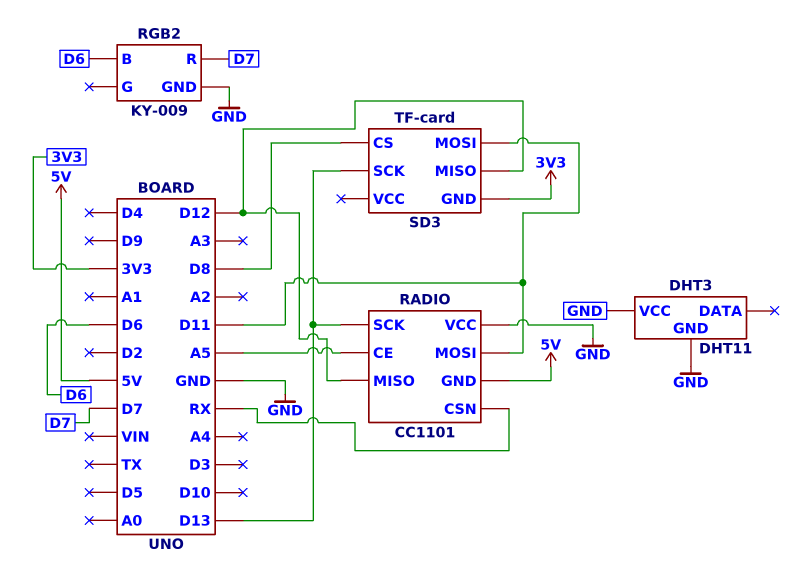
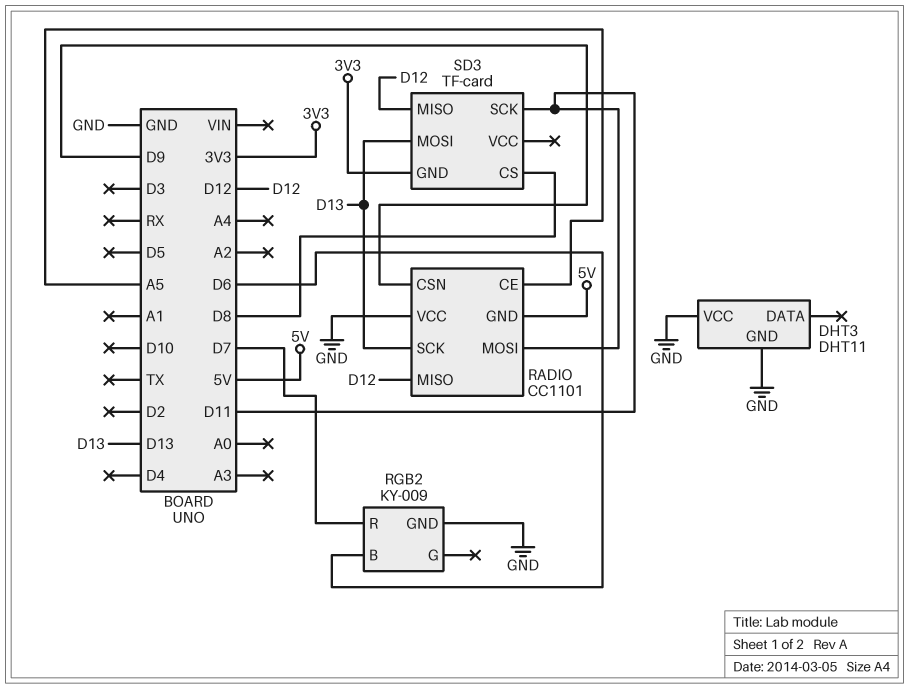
RADIO pin CSN: RX -> D9
SD3 pin MOSI: D11 -> D13
SD3 pin SCK: D13 -> D11

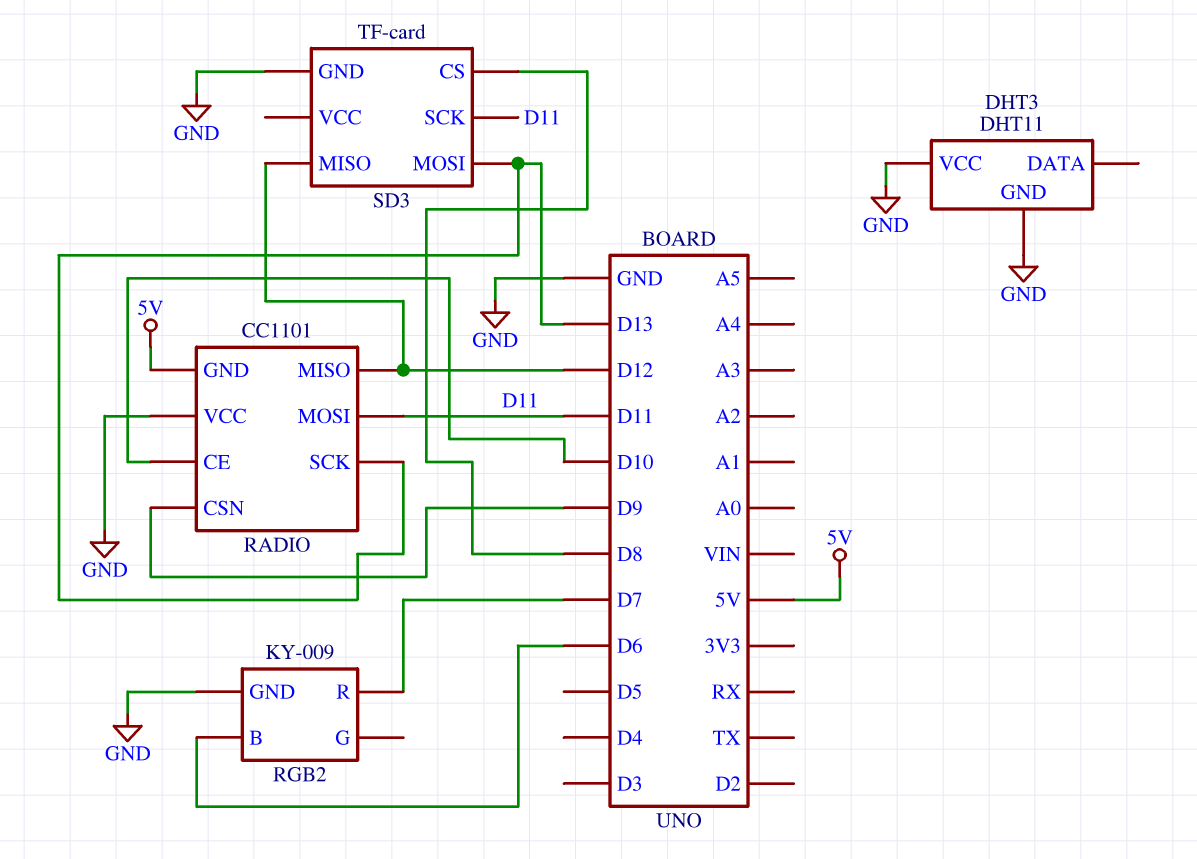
RADIO pin CE: A5 -> D10
SD3 pin GND: 3V3 -> GND

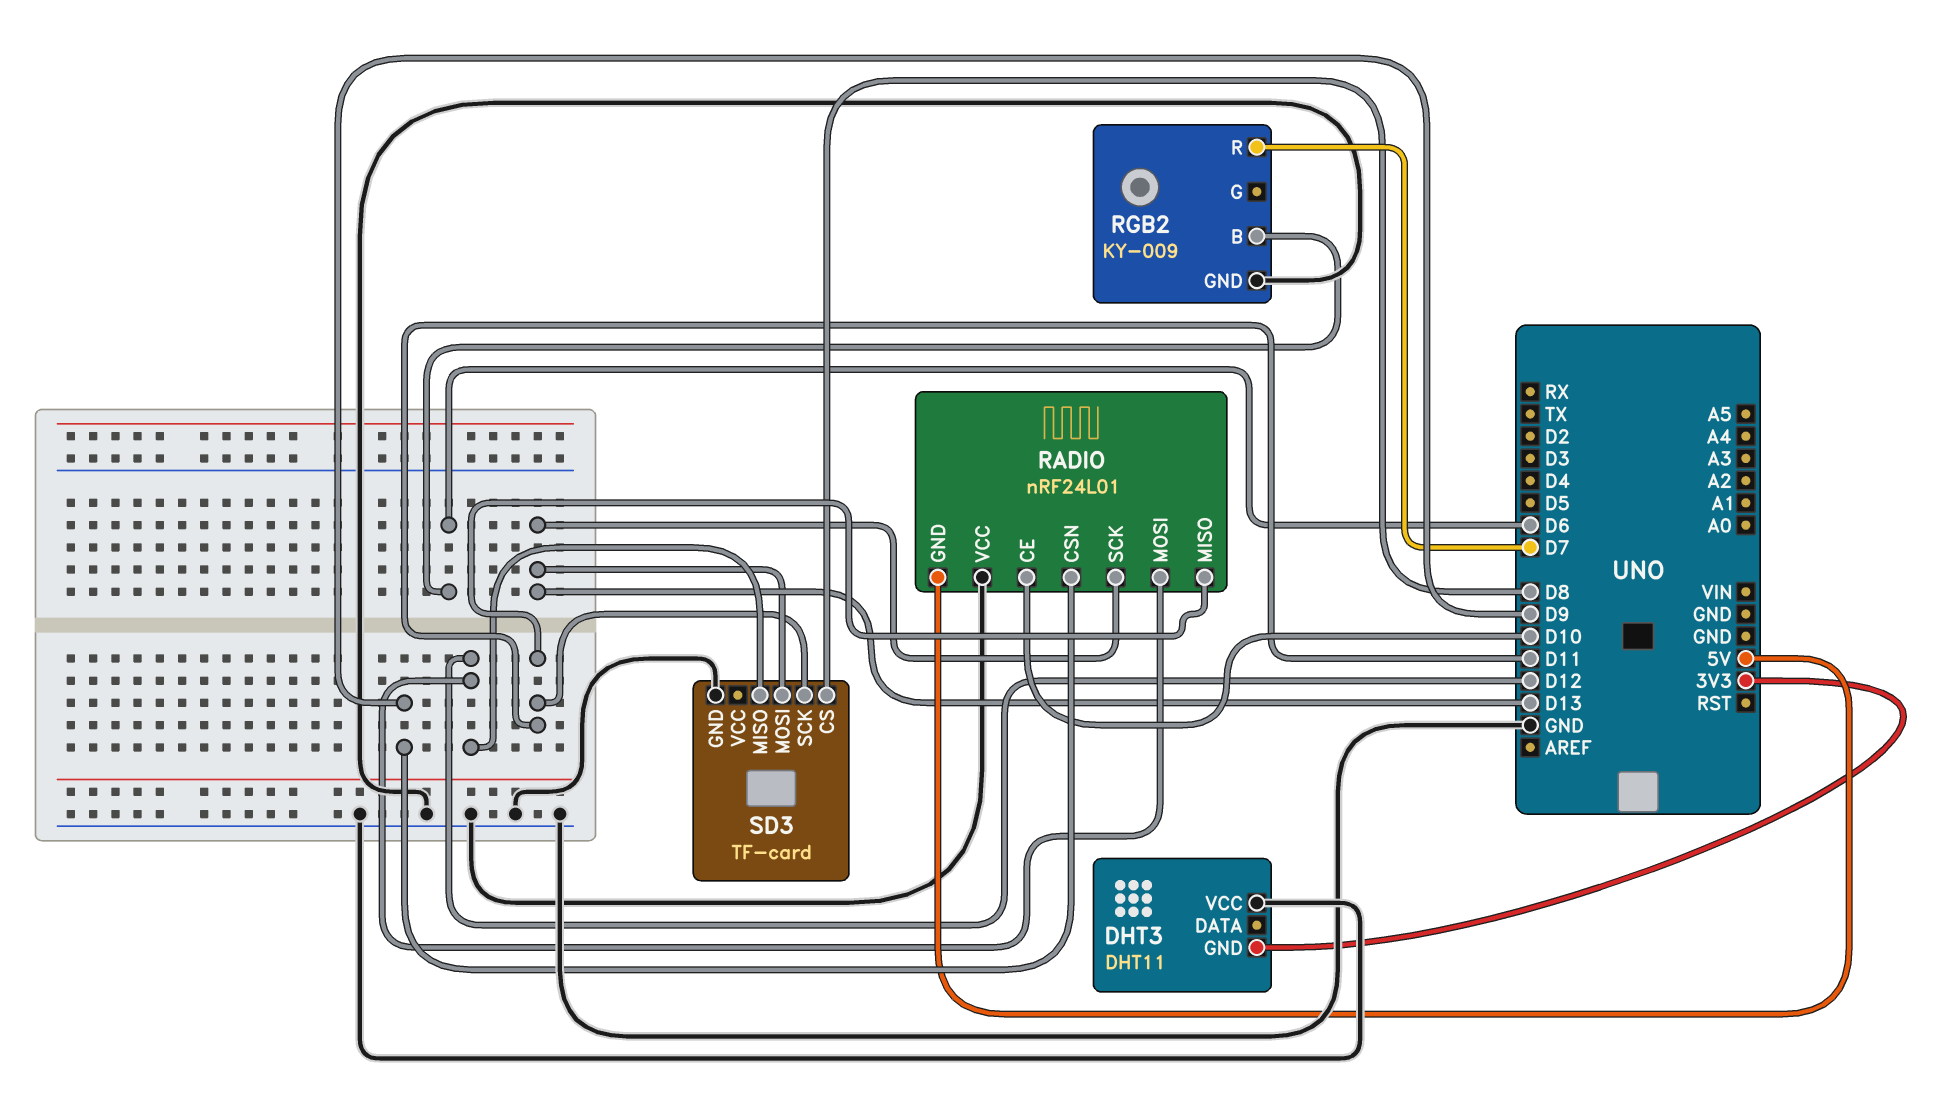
DHT3 pin GND: GND -> 3V3
RADIO: CC1101 -> nRF24L01
RADIO pin MISO: D12 -> D11
RADIO pin MOSI: D11 -> D12

